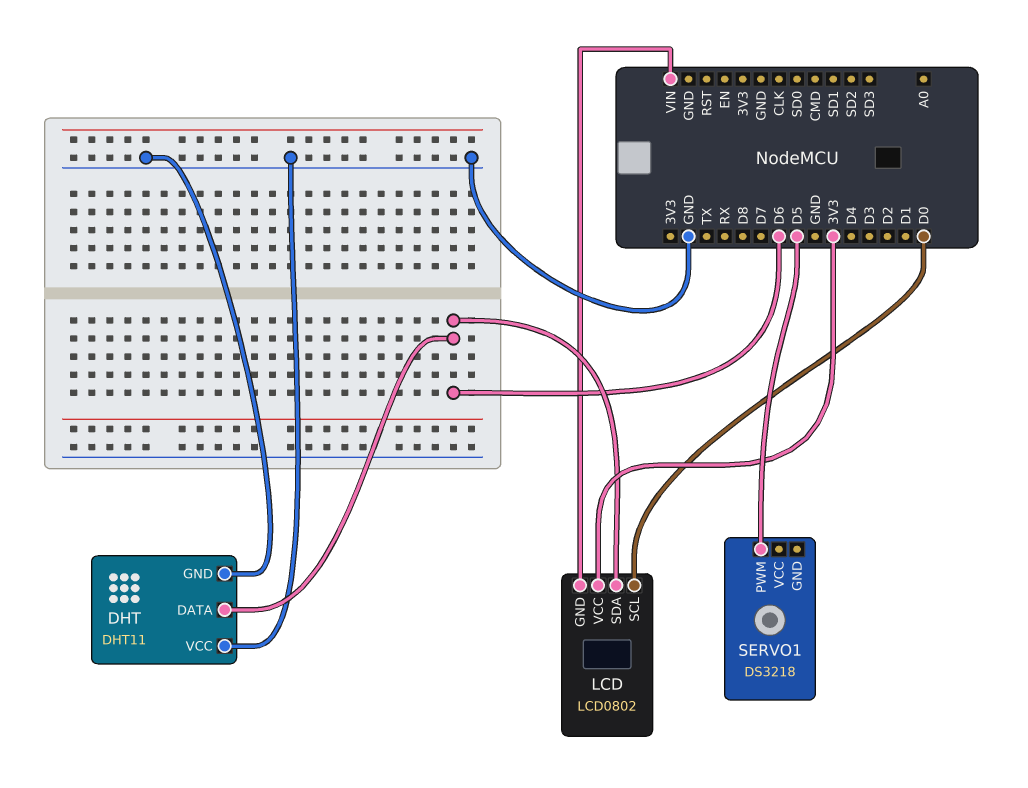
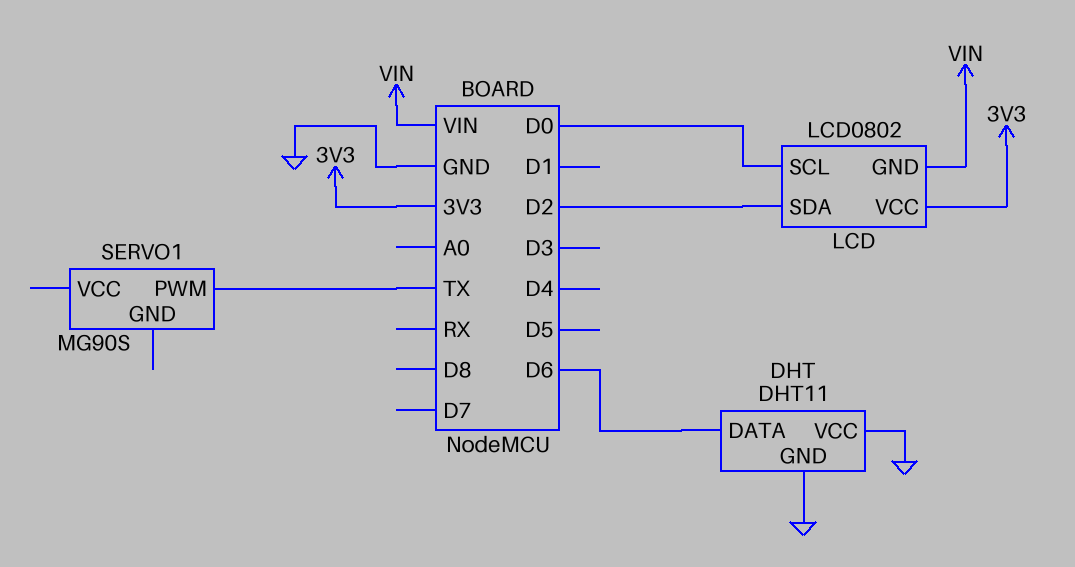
LCD pin SDA: D6 -> D2
SERVO1: DS3218 -> MG90S
SERVO1 pin PWM: D5 -> TX

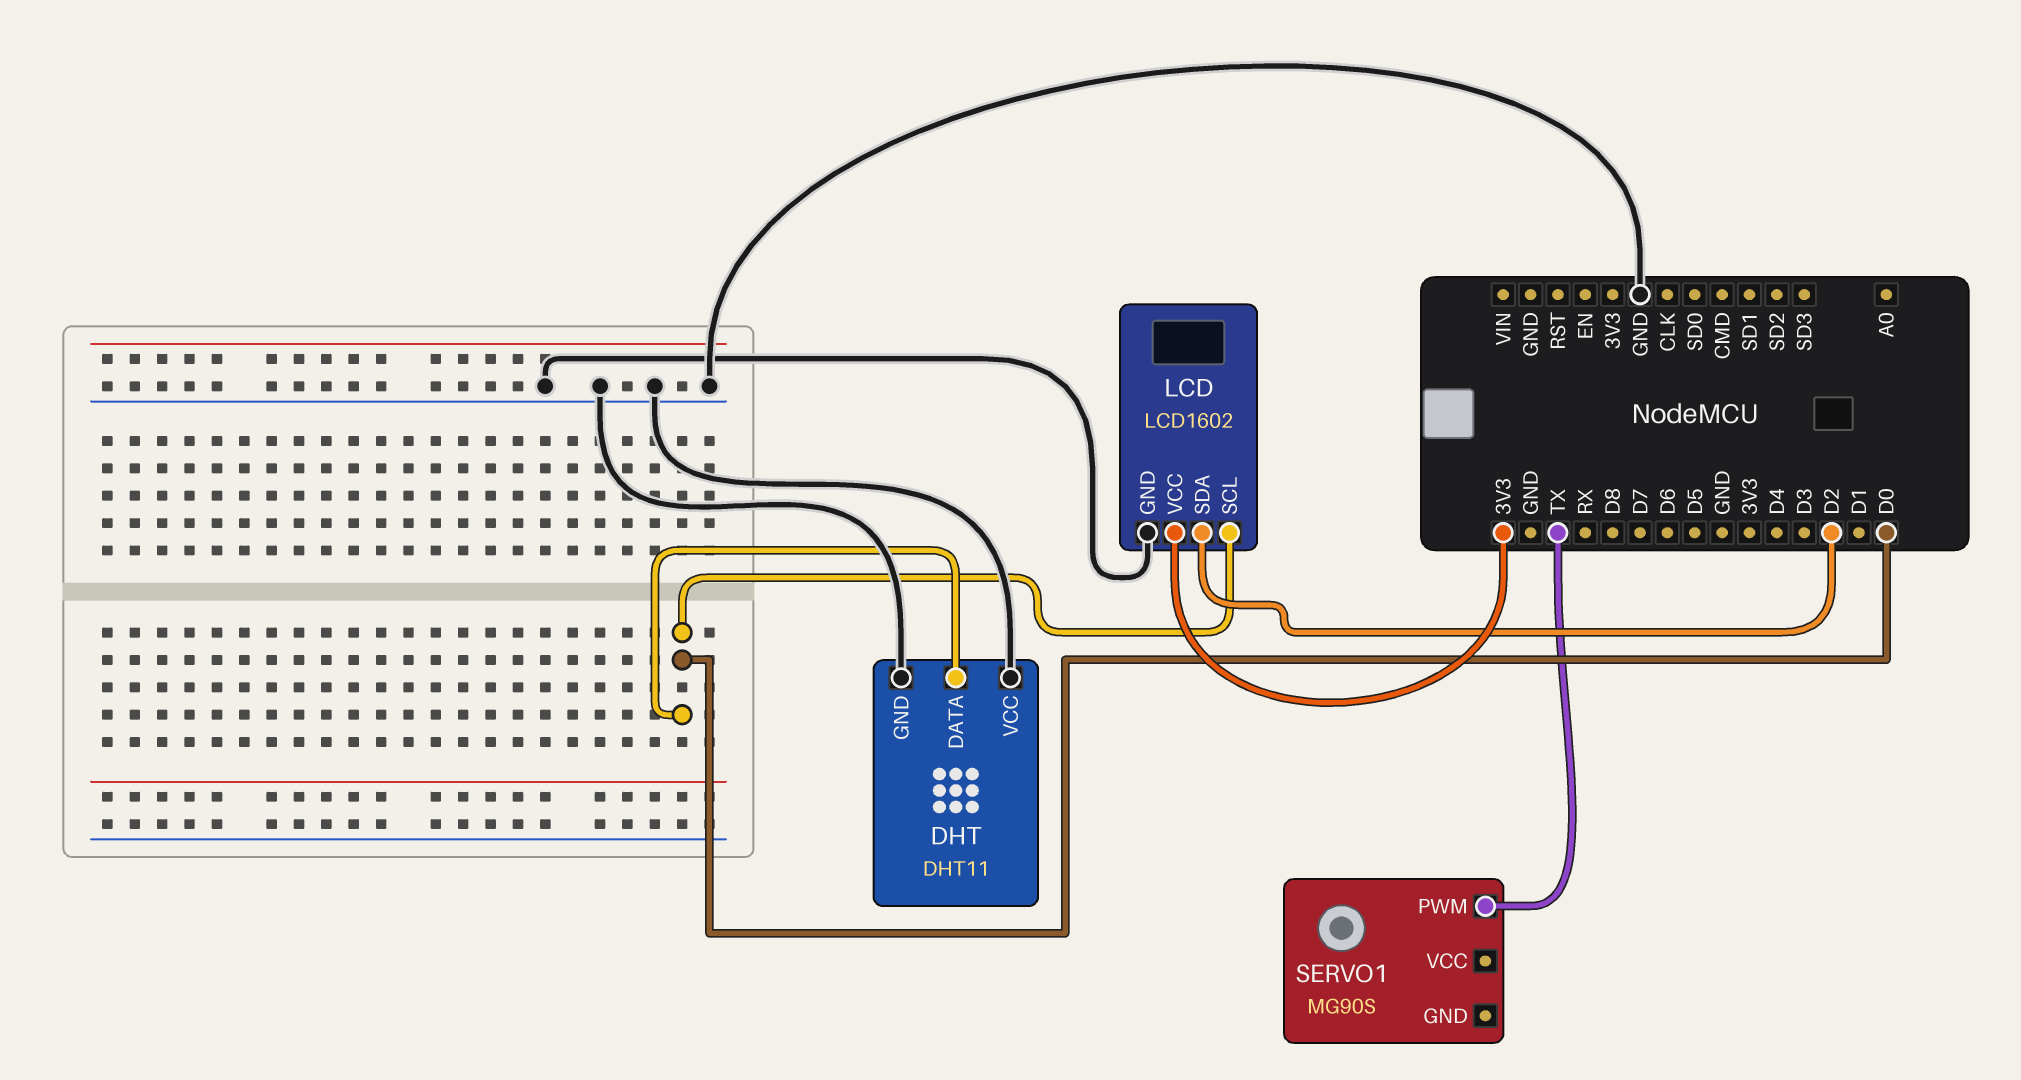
DHT pin DATA: D6 -> D0
LCD: LCD0802 -> LCD1602
LCD pin GND: VIN -> GND

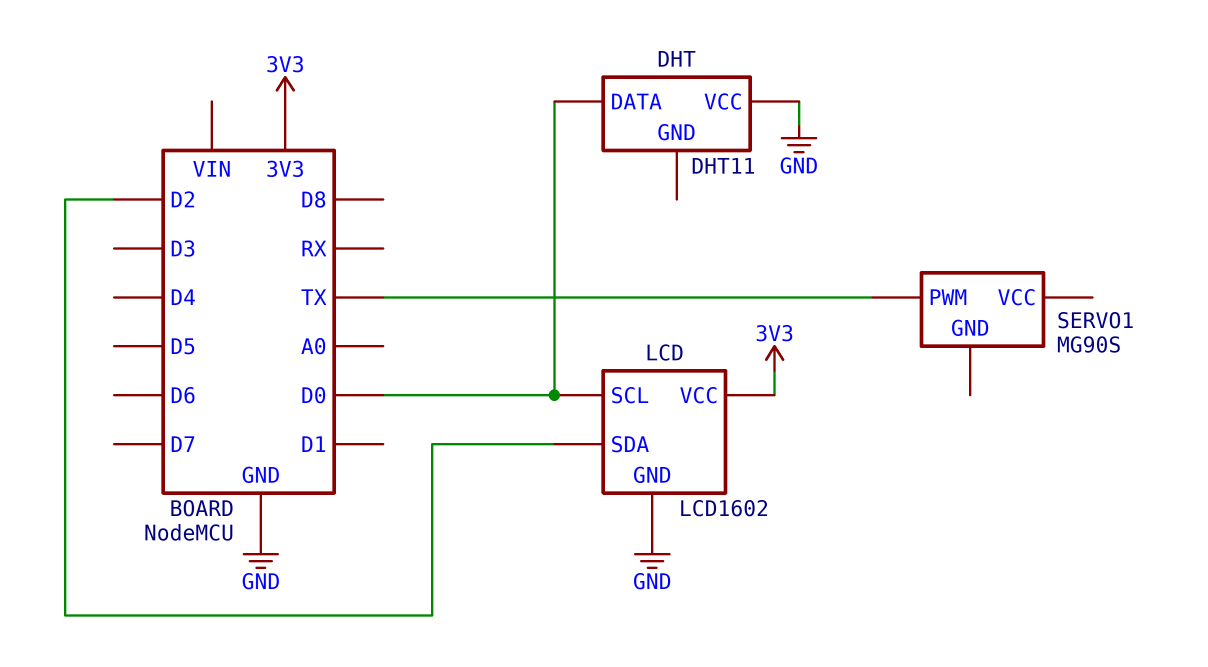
DHT pin GND: GND -> none

